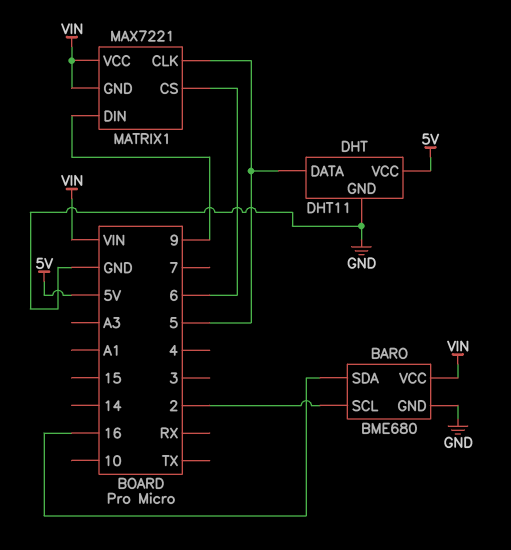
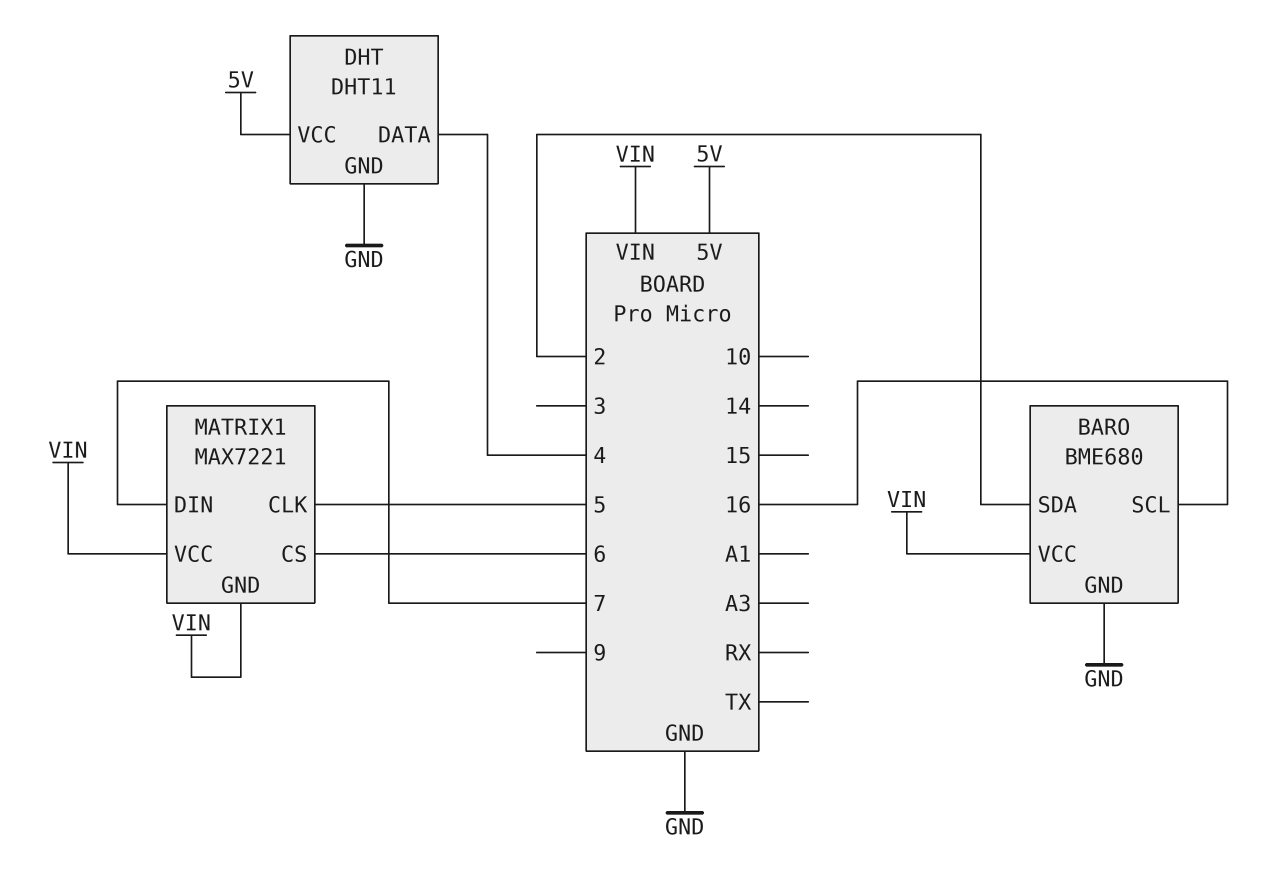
BARO pin SCL: 2 -> 16
BARO pin SDA: 16 -> 2
DHT pin DATA: 5 -> 4
MATRIX1 pin DIN: 9 -> 7

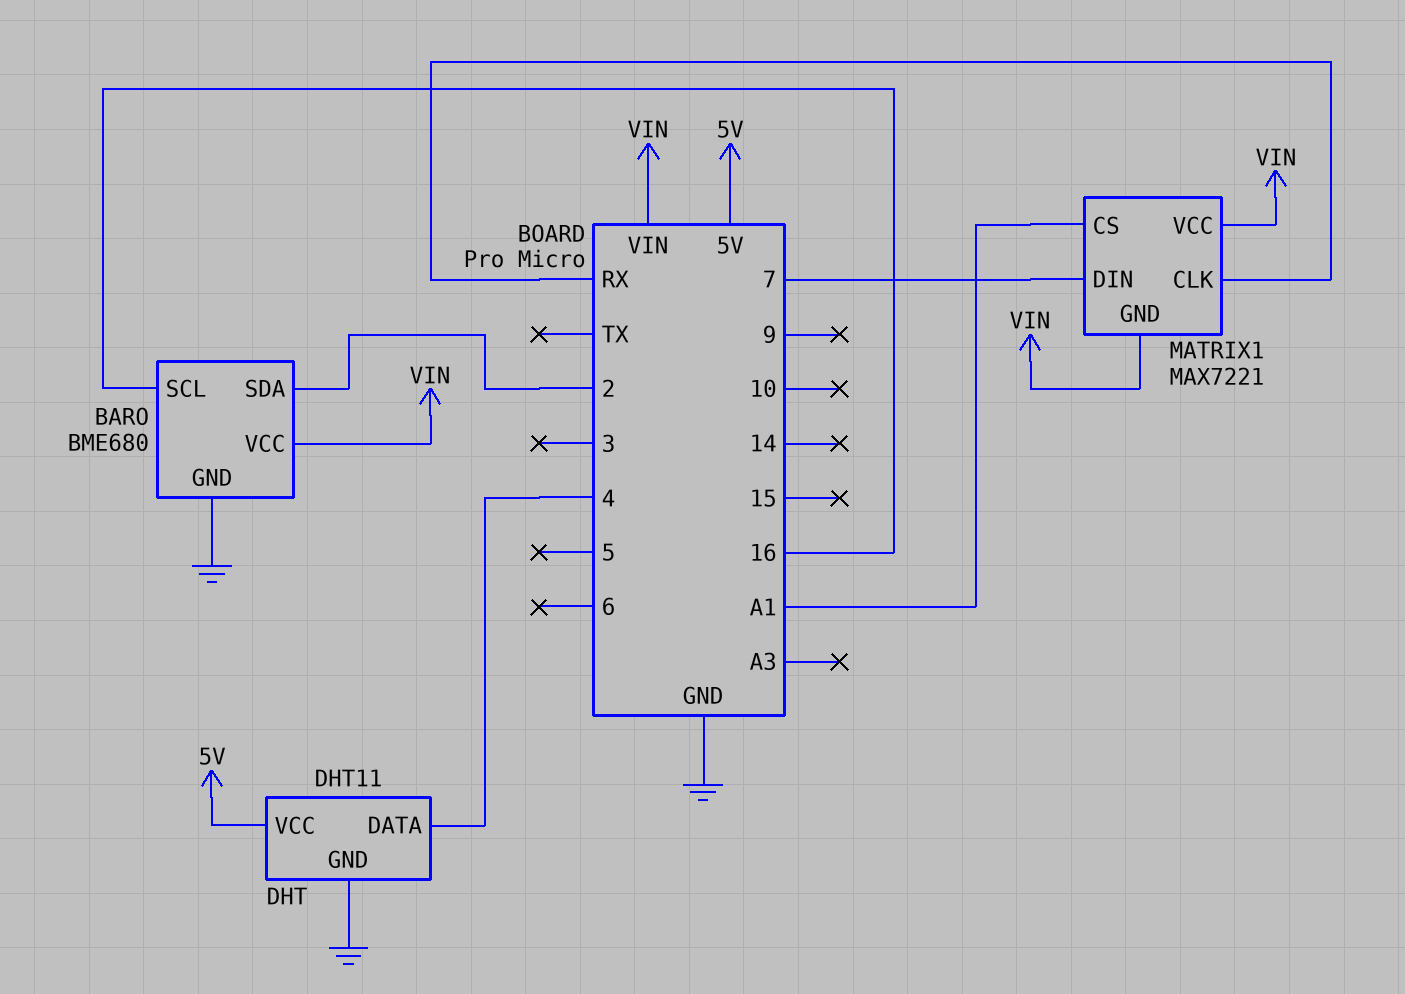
MATRIX1 pin CLK: 5 -> RX
MATRIX1 pin CS: 6 -> A1

